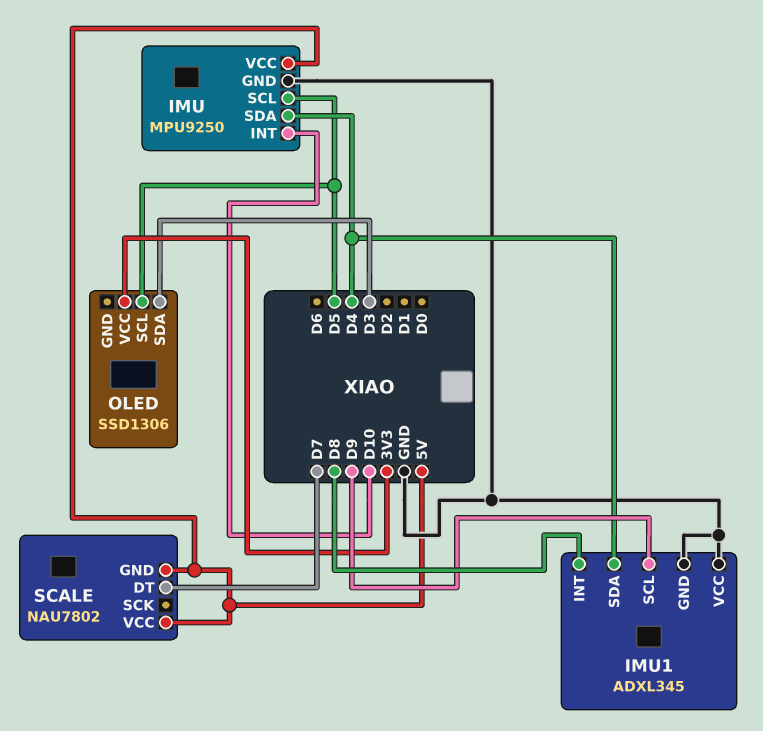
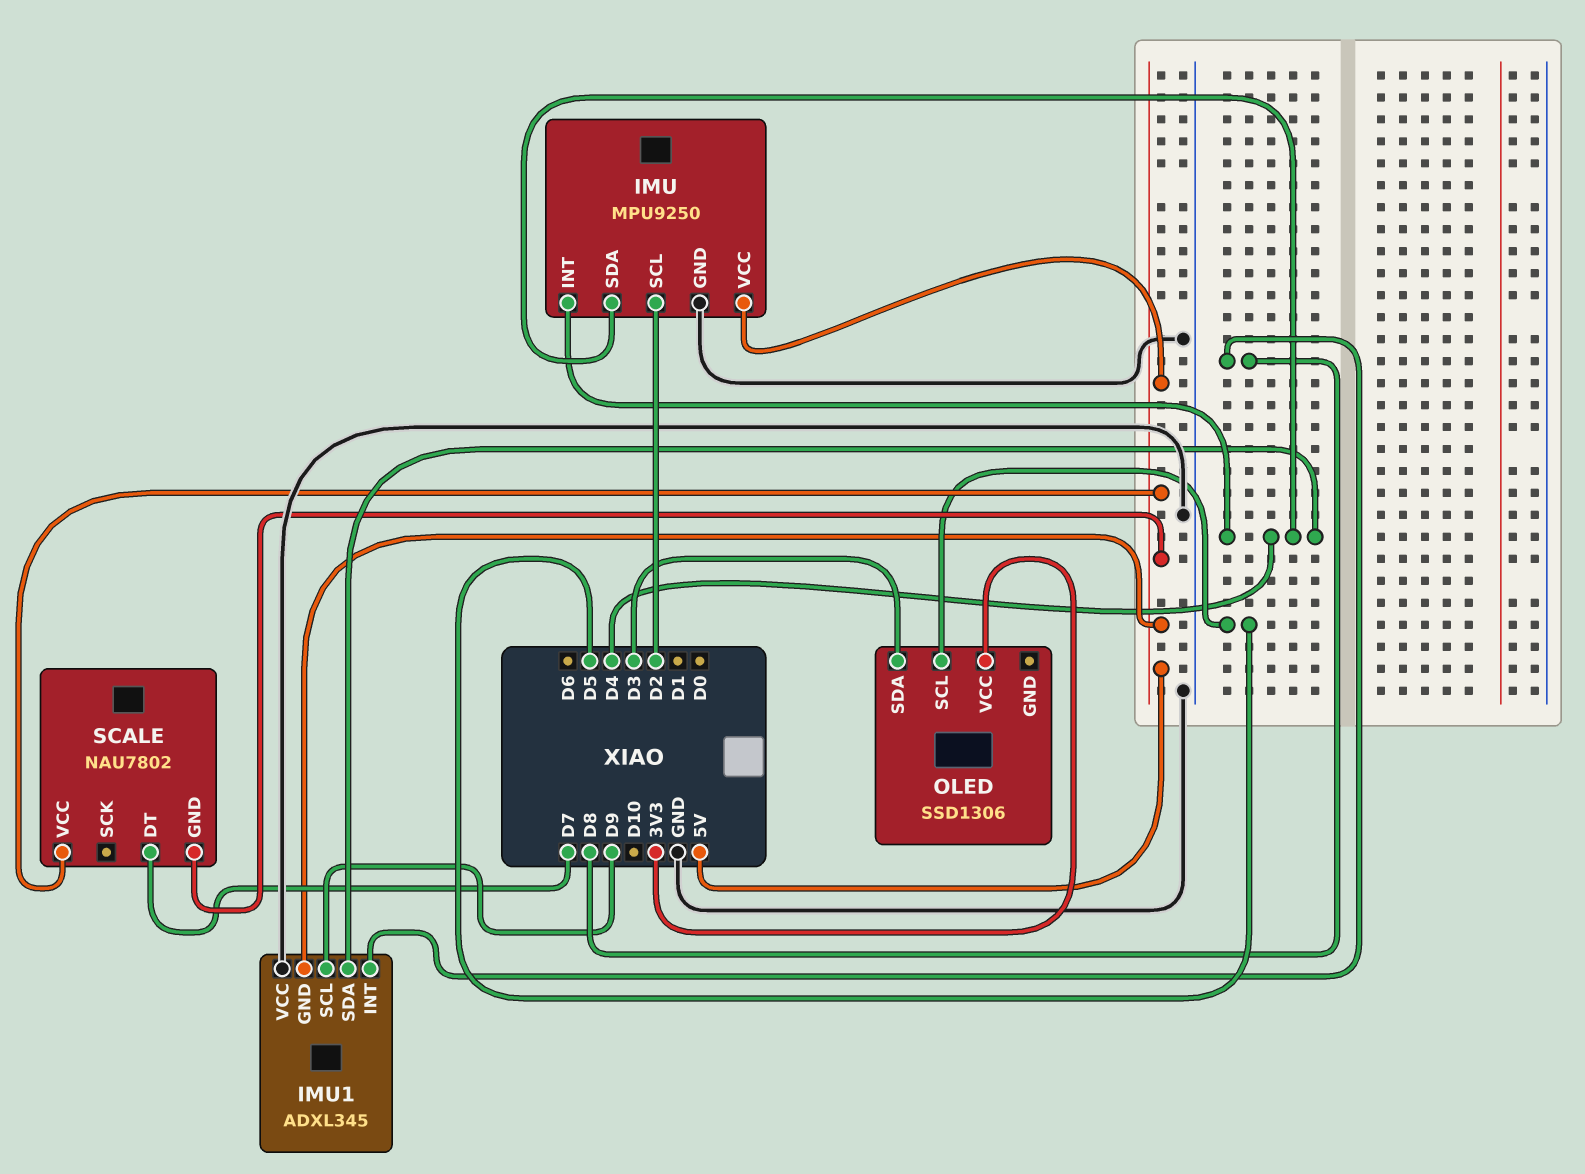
IMU pin INT: D10 -> D4
IMU pin SCL: D5 -> D2
IMU1 pin GND: GND -> 5V

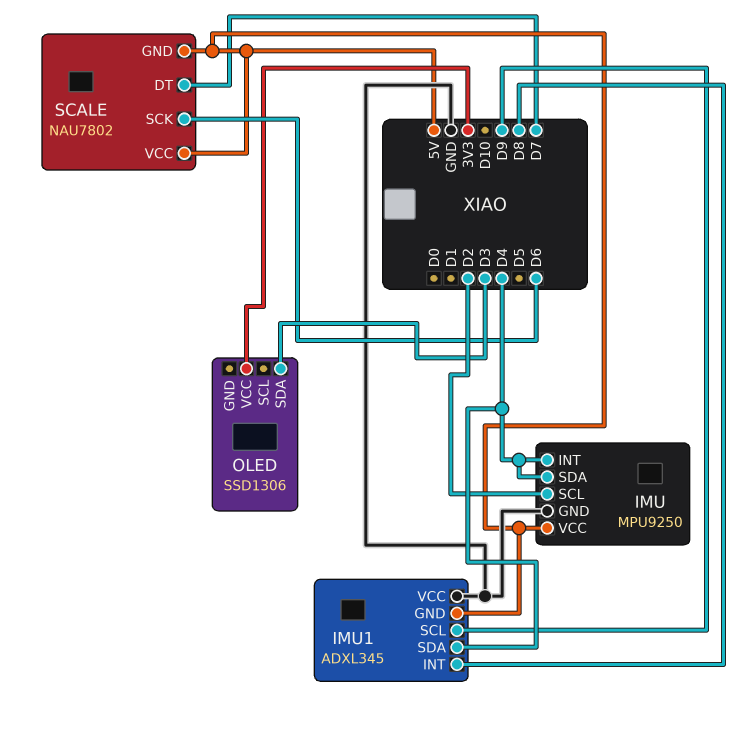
OLED pin SCL: D5 -> none
SCALE pin SCK: none -> D6

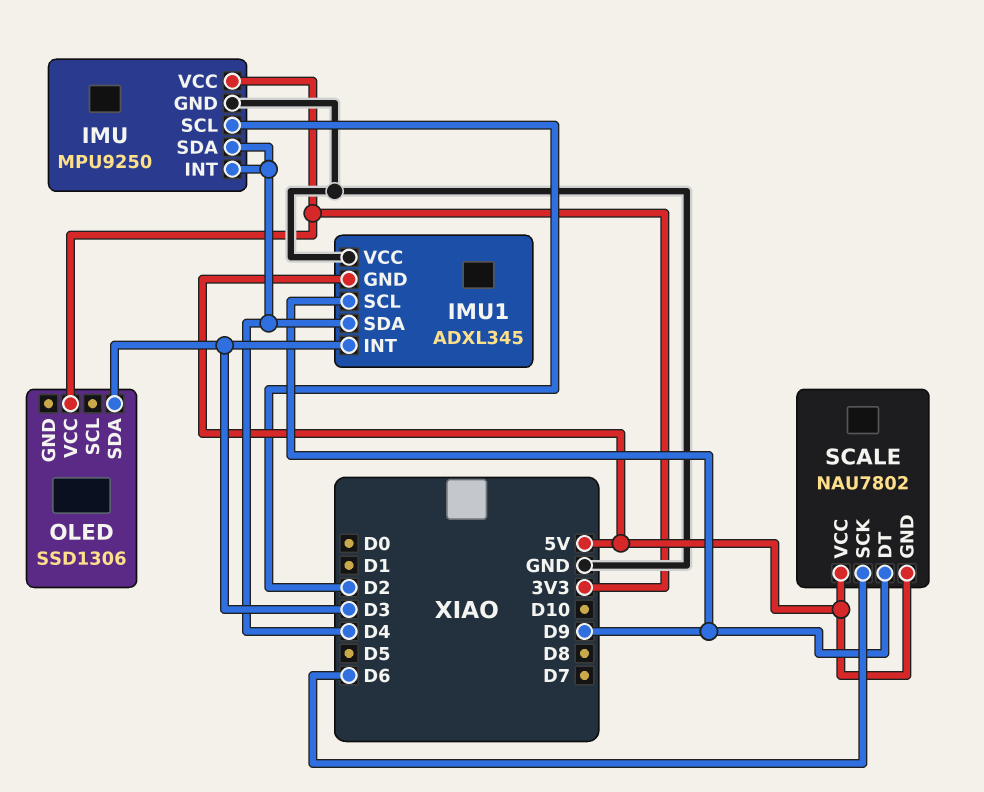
IMU pin VCC: 5V -> 3V3
IMU1 pin INT: D8 -> D3
SCALE pin DT: D7 -> D9

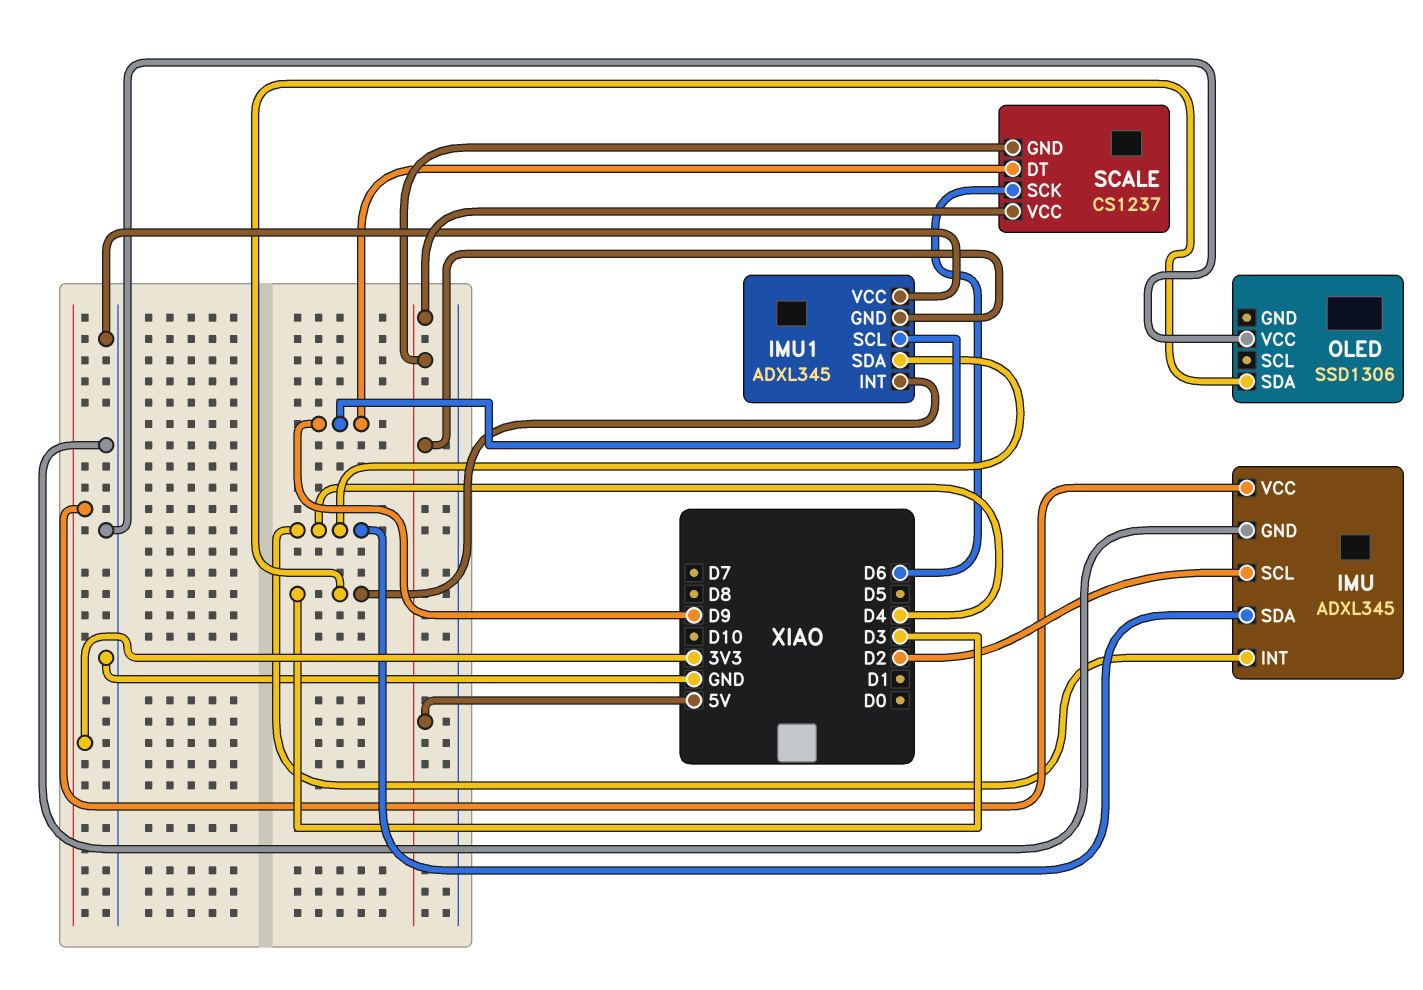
IMU: MPU9250 -> ADXL345
OLED pin VCC: 3V3 -> GND
SCALE: NAU7802 -> CS1237

